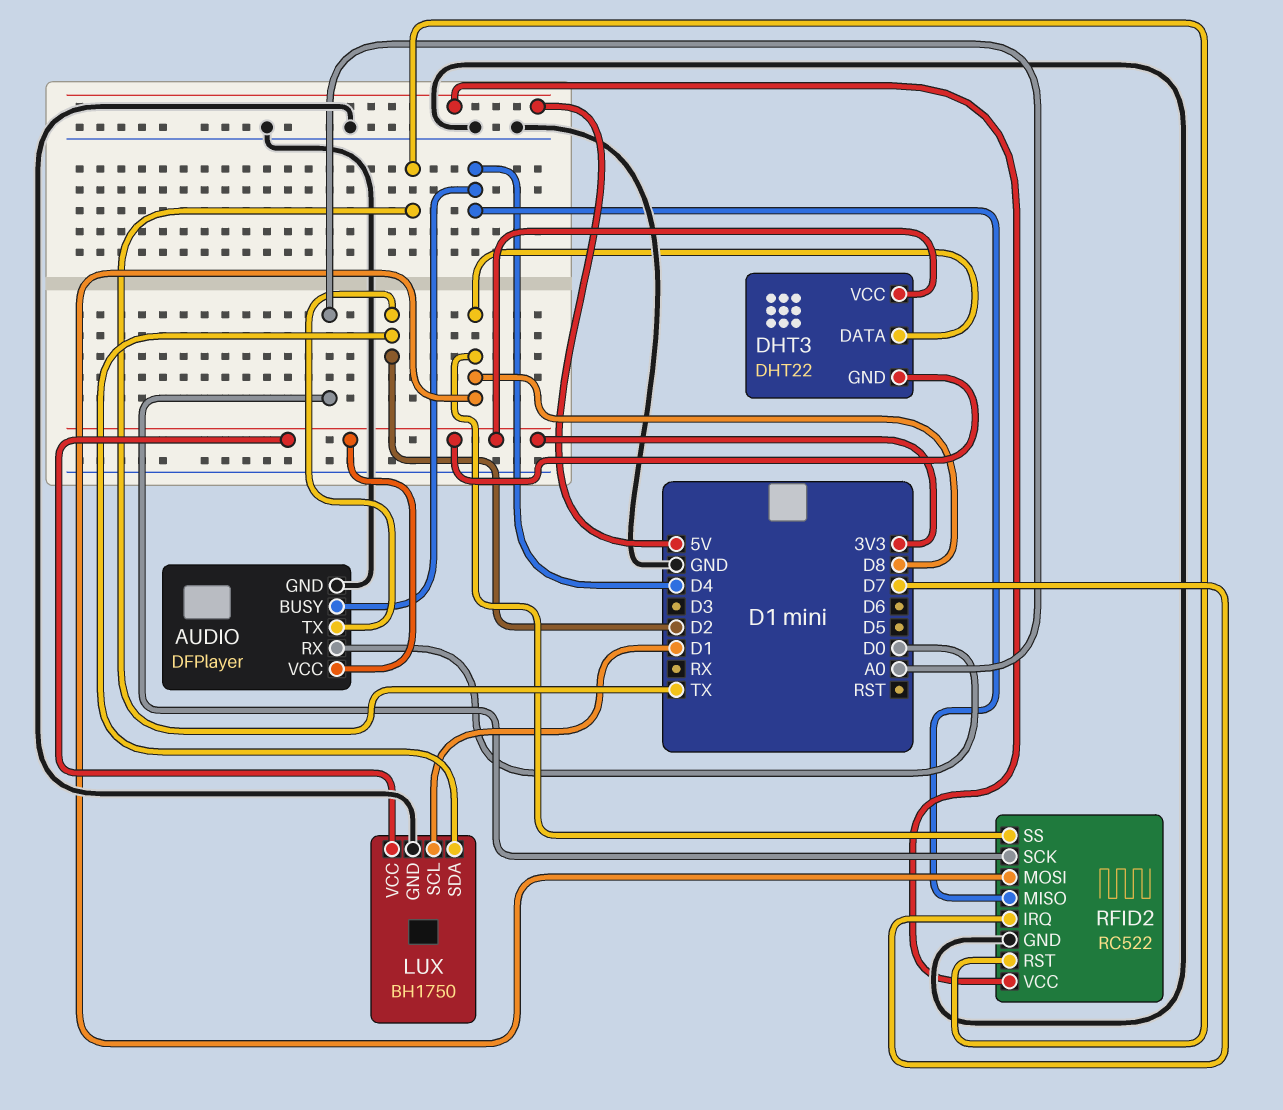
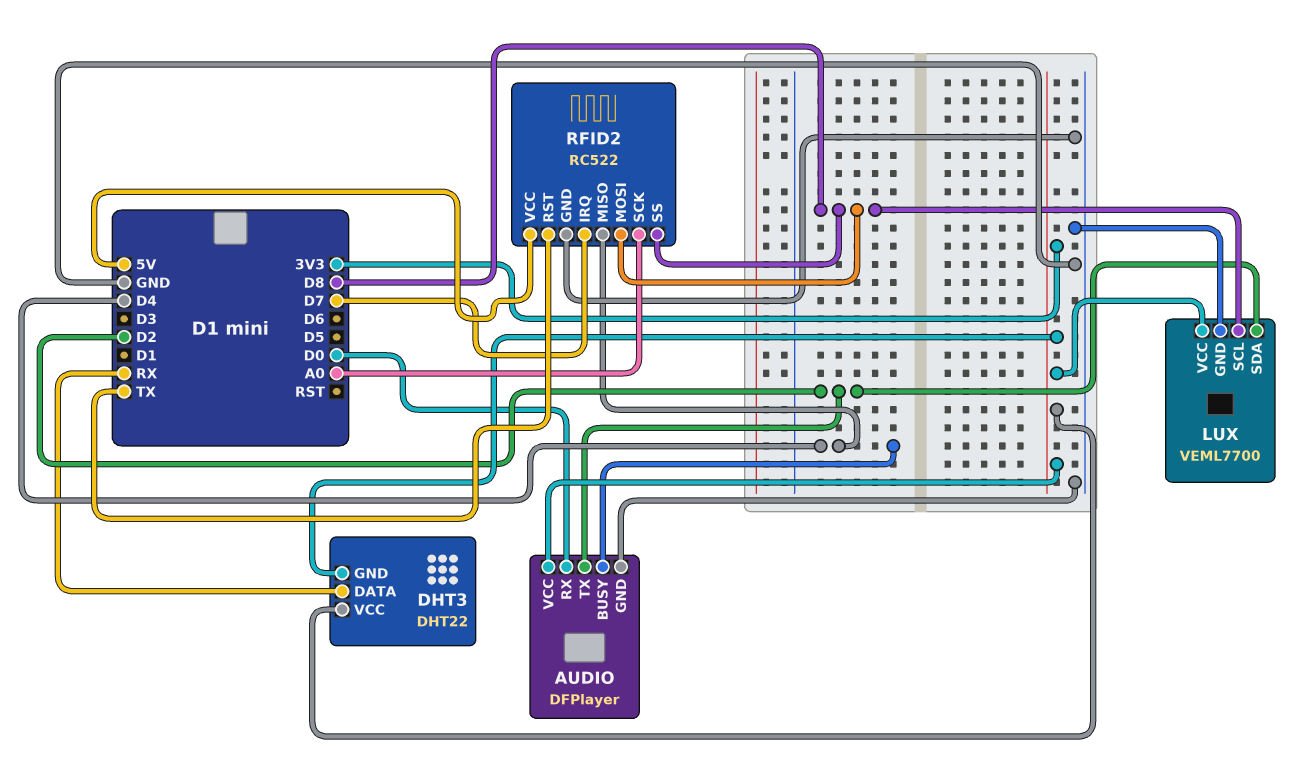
DHT3 pin DATA: D8 -> RX
LUX: BH1750 -> VEML7700
LUX pin SCL: D1 -> D8

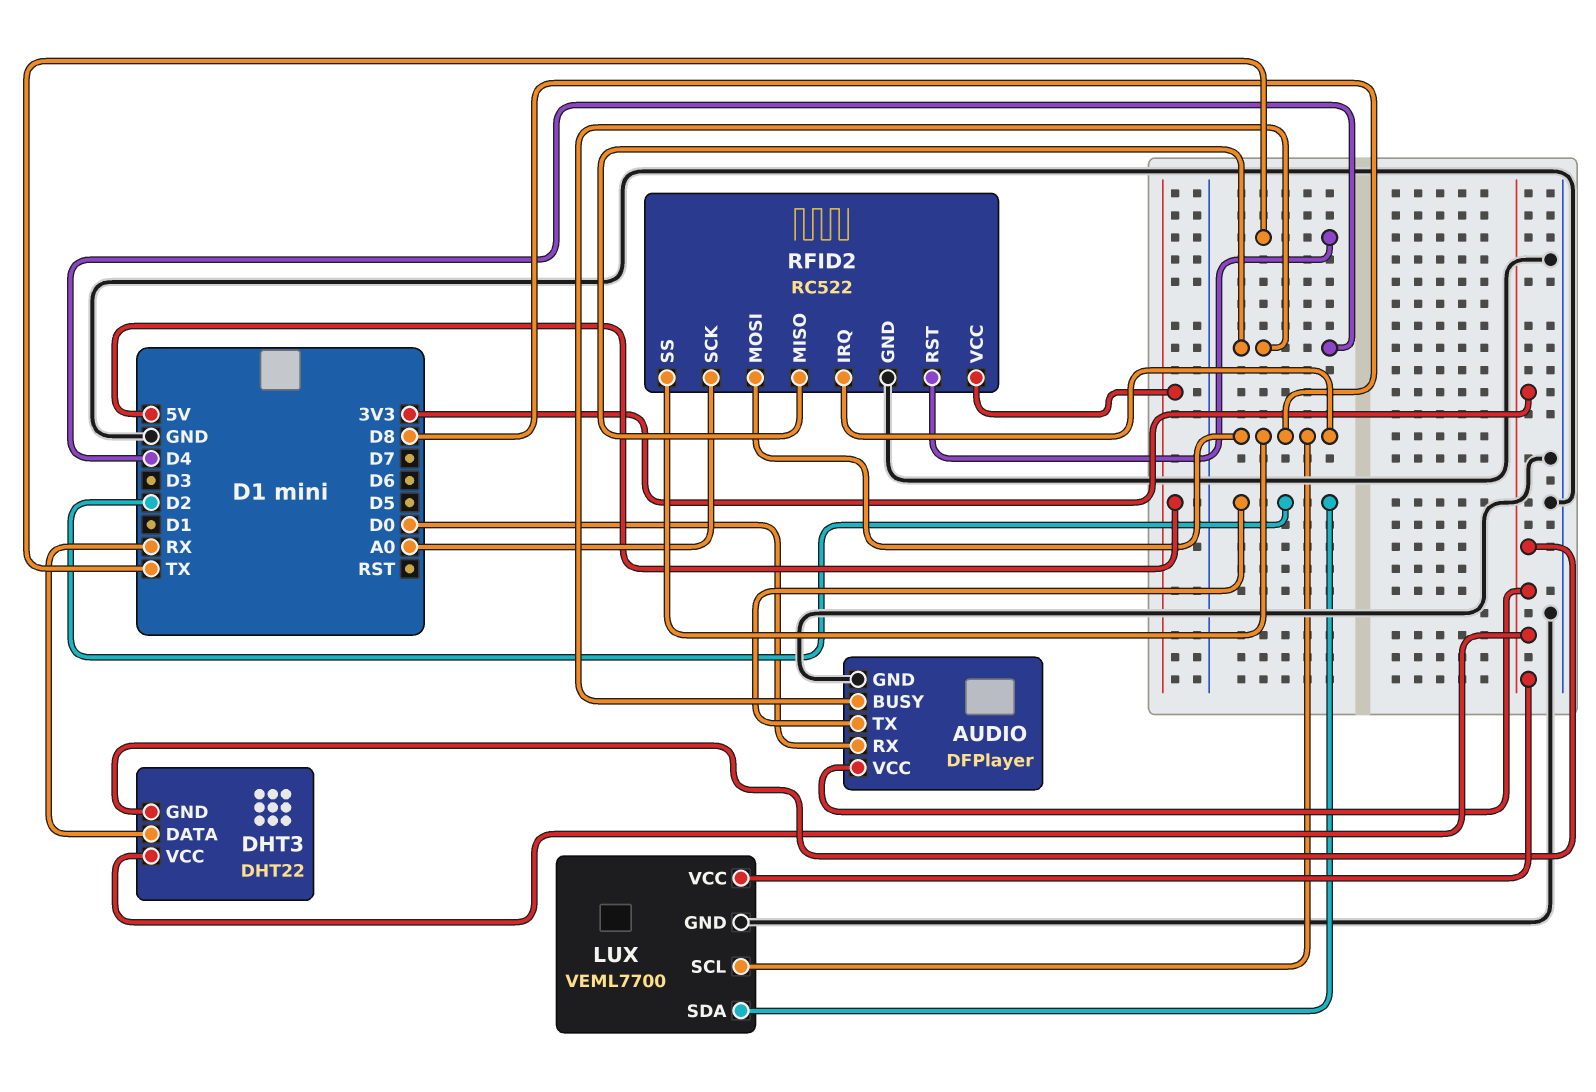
RFID2 pin IRQ: D7 -> D8

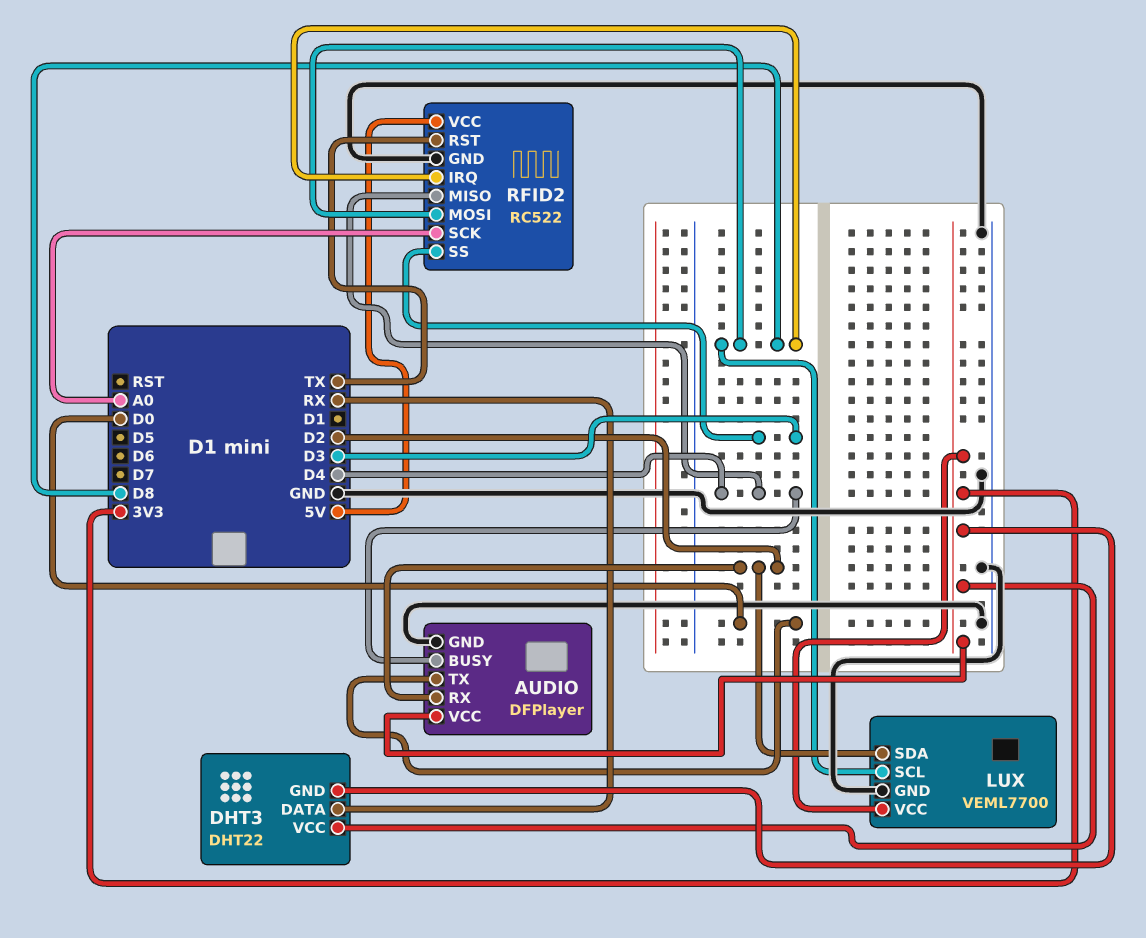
AUDIO pin RX: D0 -> D2
AUDIO pin TX: D2 -> D0
RFID2 pin SS: D8 -> D3

